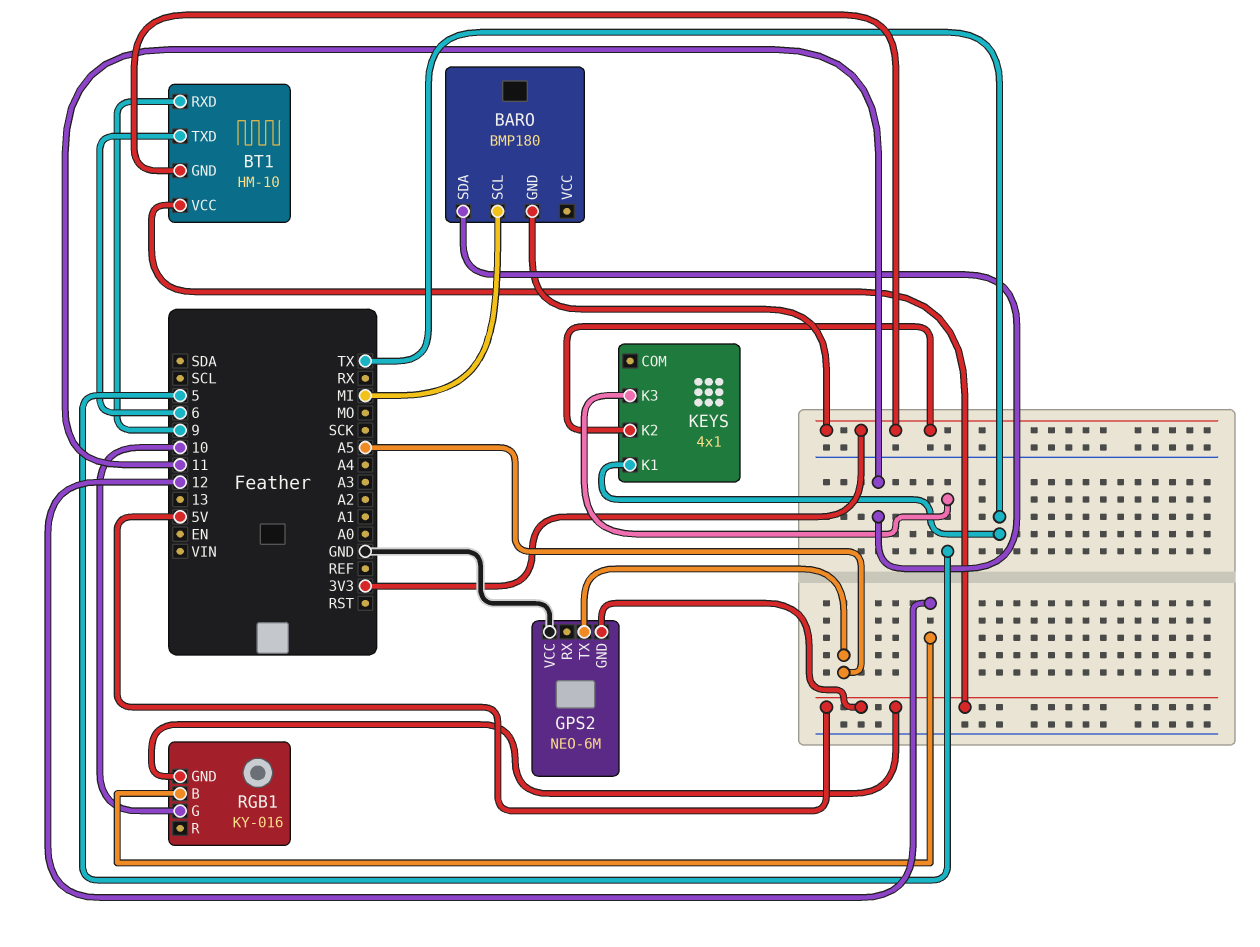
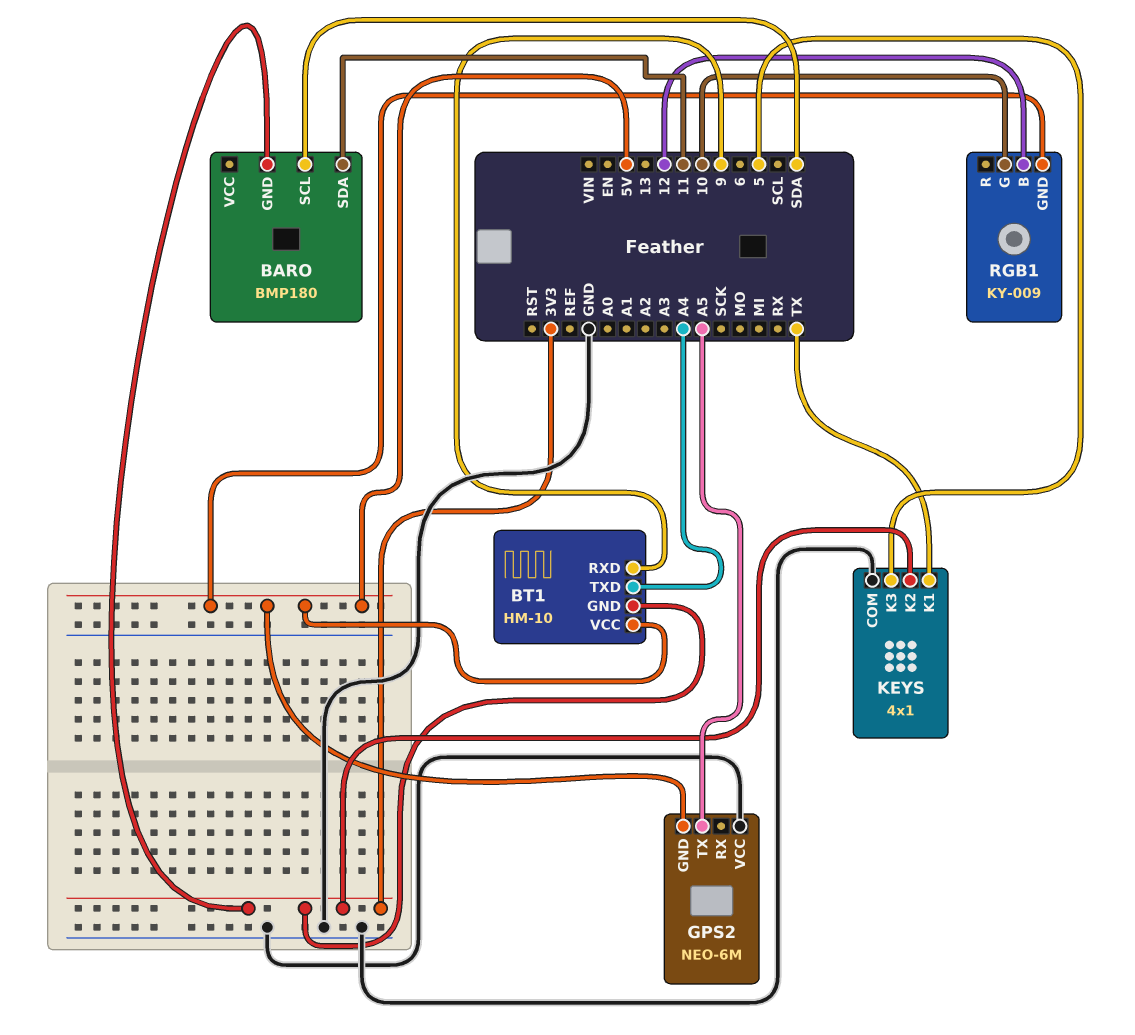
BARO pin SCL: MI -> SDA
BT1 pin TXD: 6 -> A4
KEYS pin COM: none -> GND
RGB1: KY-016 -> KY-009

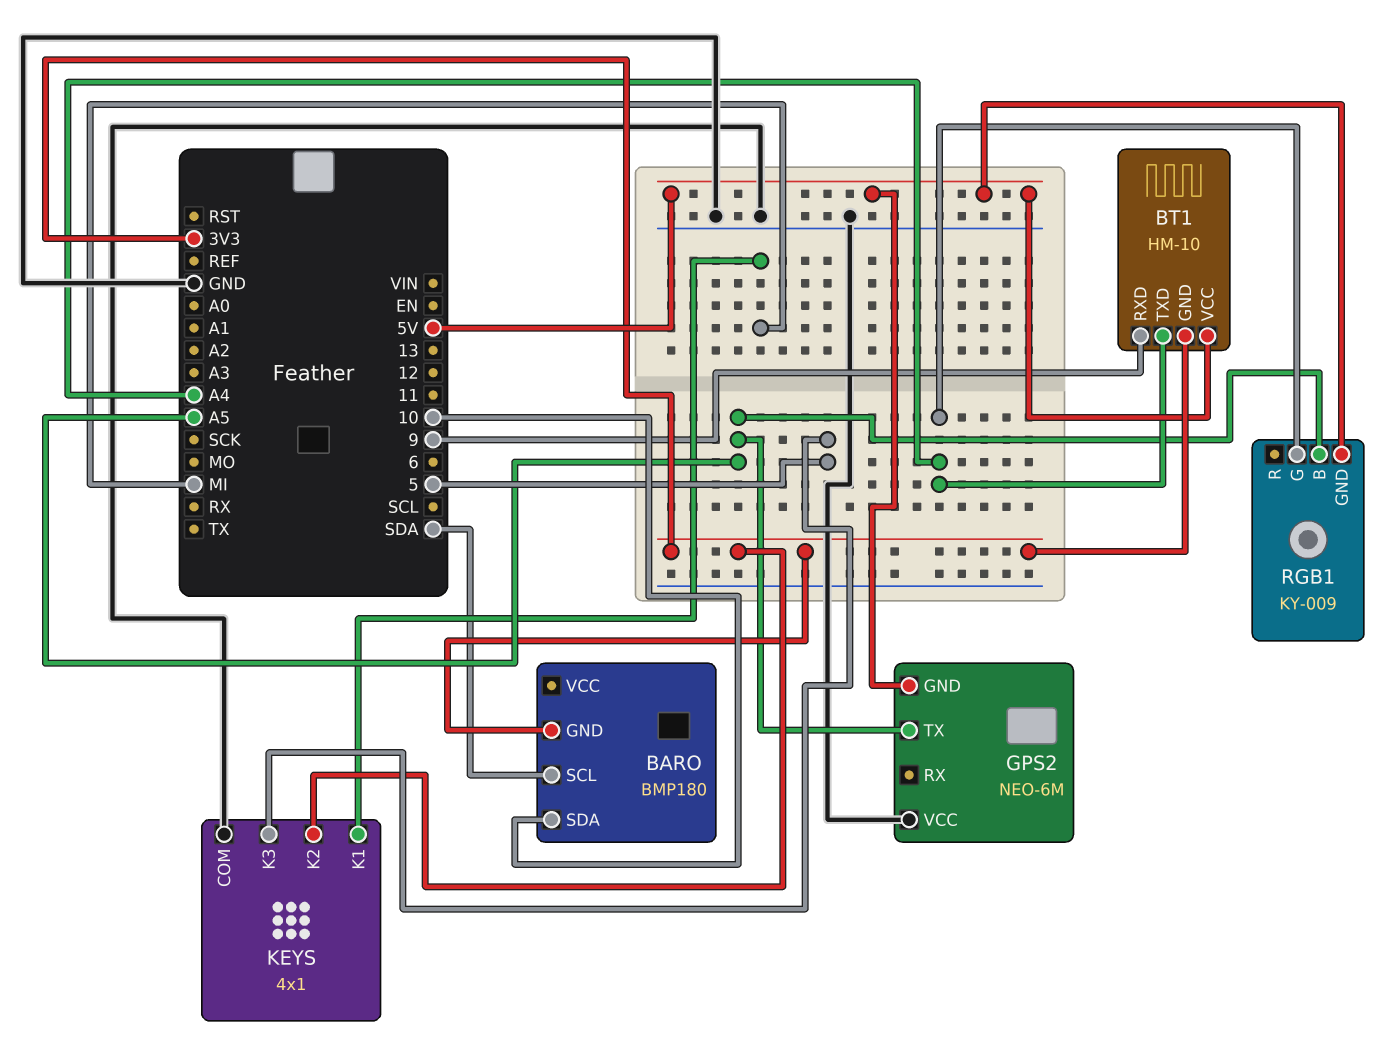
BARO pin SDA: 11 -> 10
KEYS pin K1: TX -> MI
RGB1 pin B: 12 -> A5
RGB1 pin G: 10 -> A4

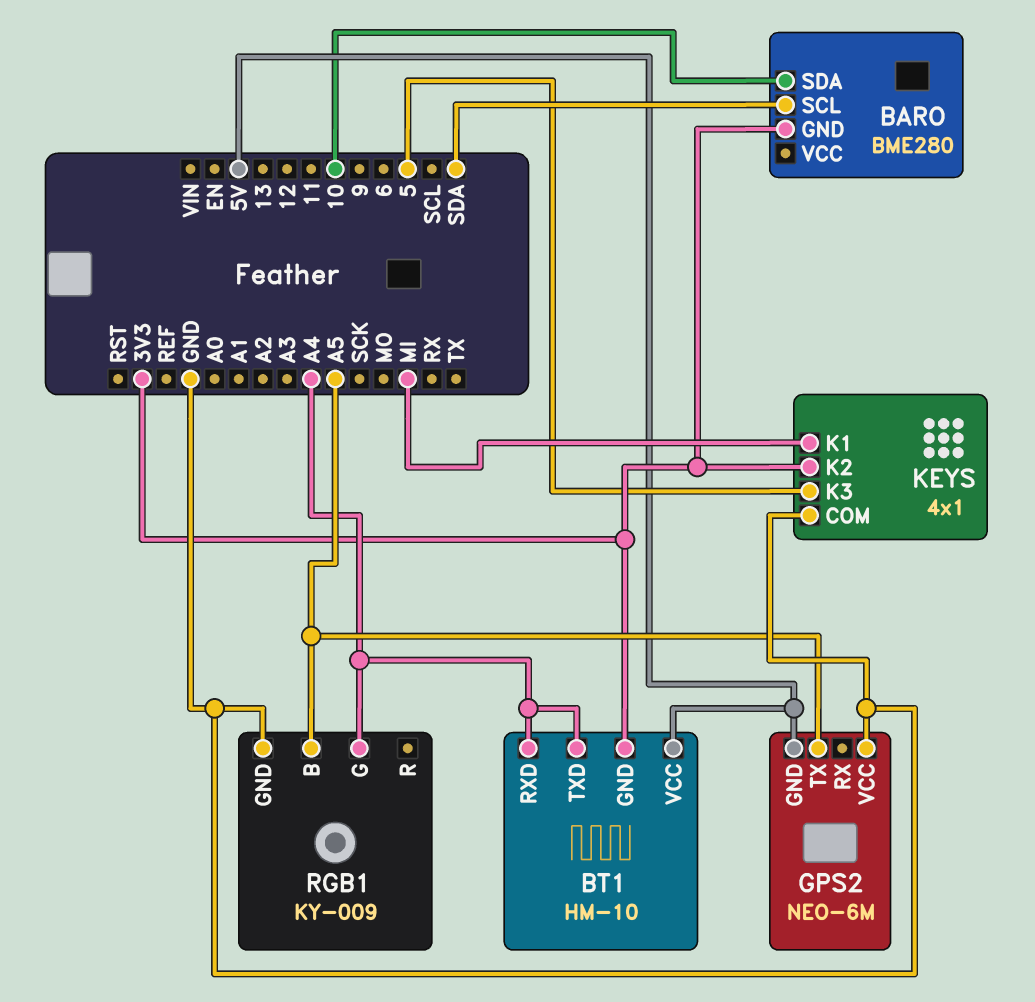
BARO: BMP180 -> BME280
BT1 pin RXD: 9 -> A4
RGB1 pin GND: 5V -> GND

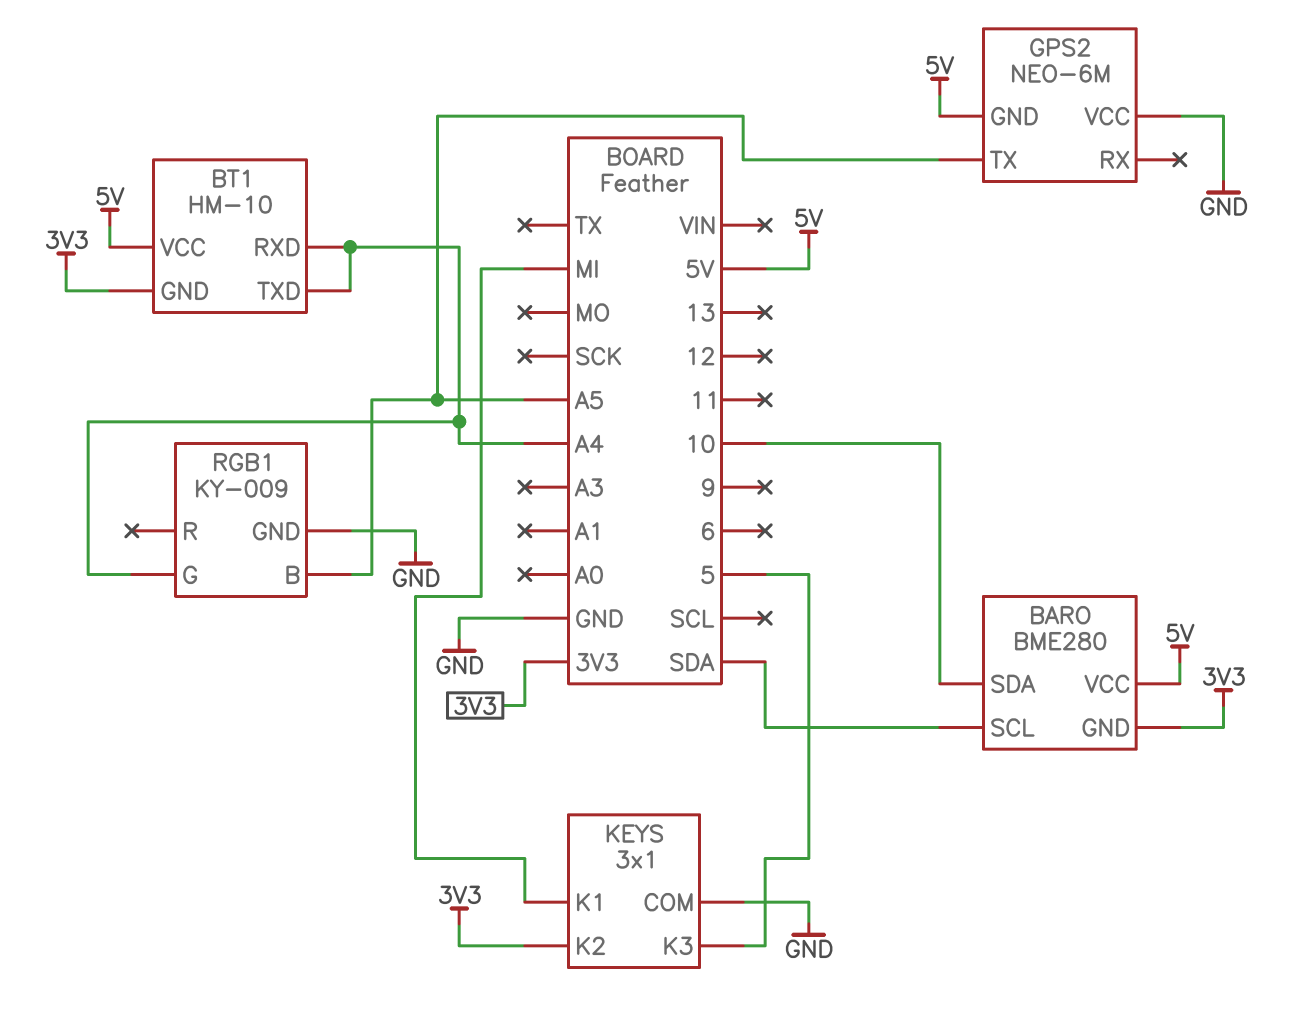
BARO pin VCC: none -> 5V
KEYS: 4x1 -> 3x1

